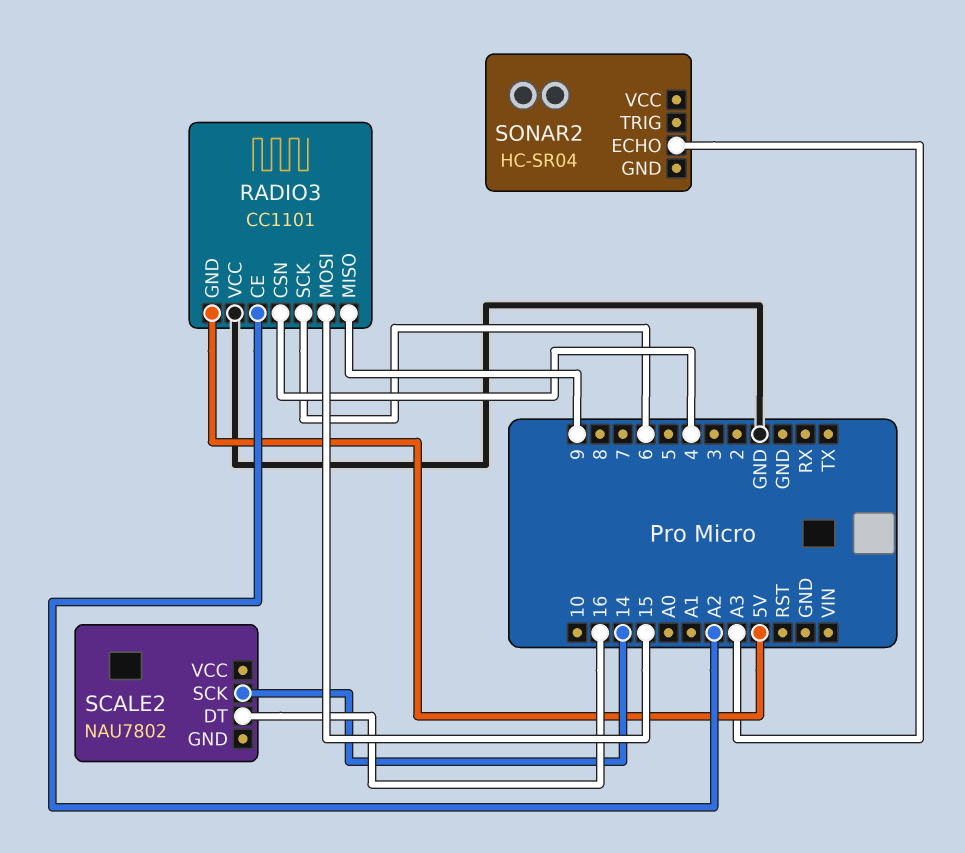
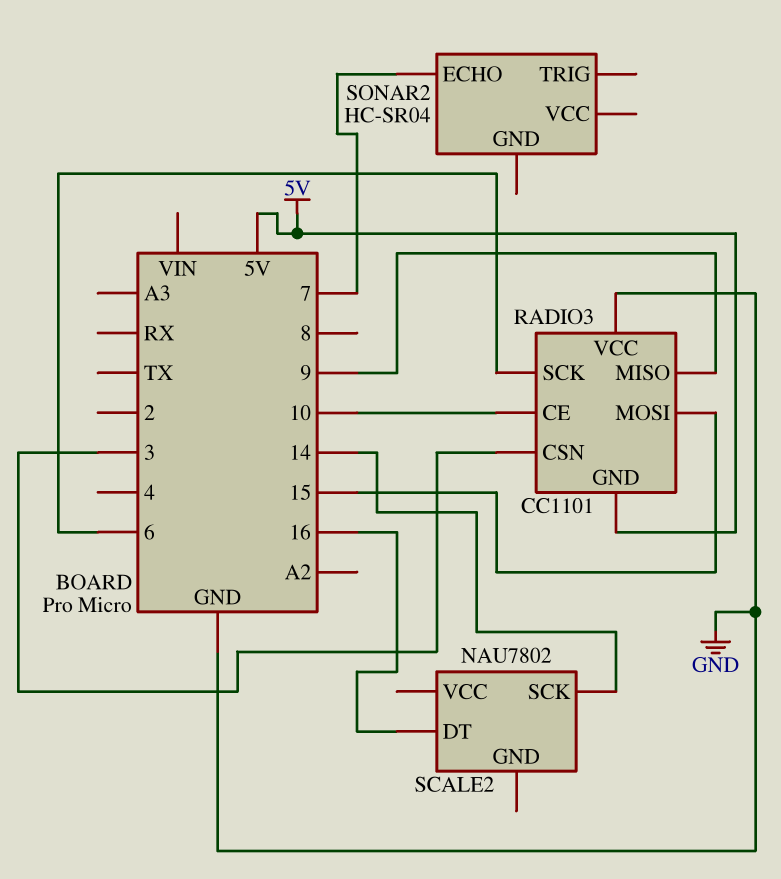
RADIO3 pin CE: A2 -> 10
RADIO3 pin CSN: 4 -> 3
SONAR2 pin ECHO: A3 -> 7

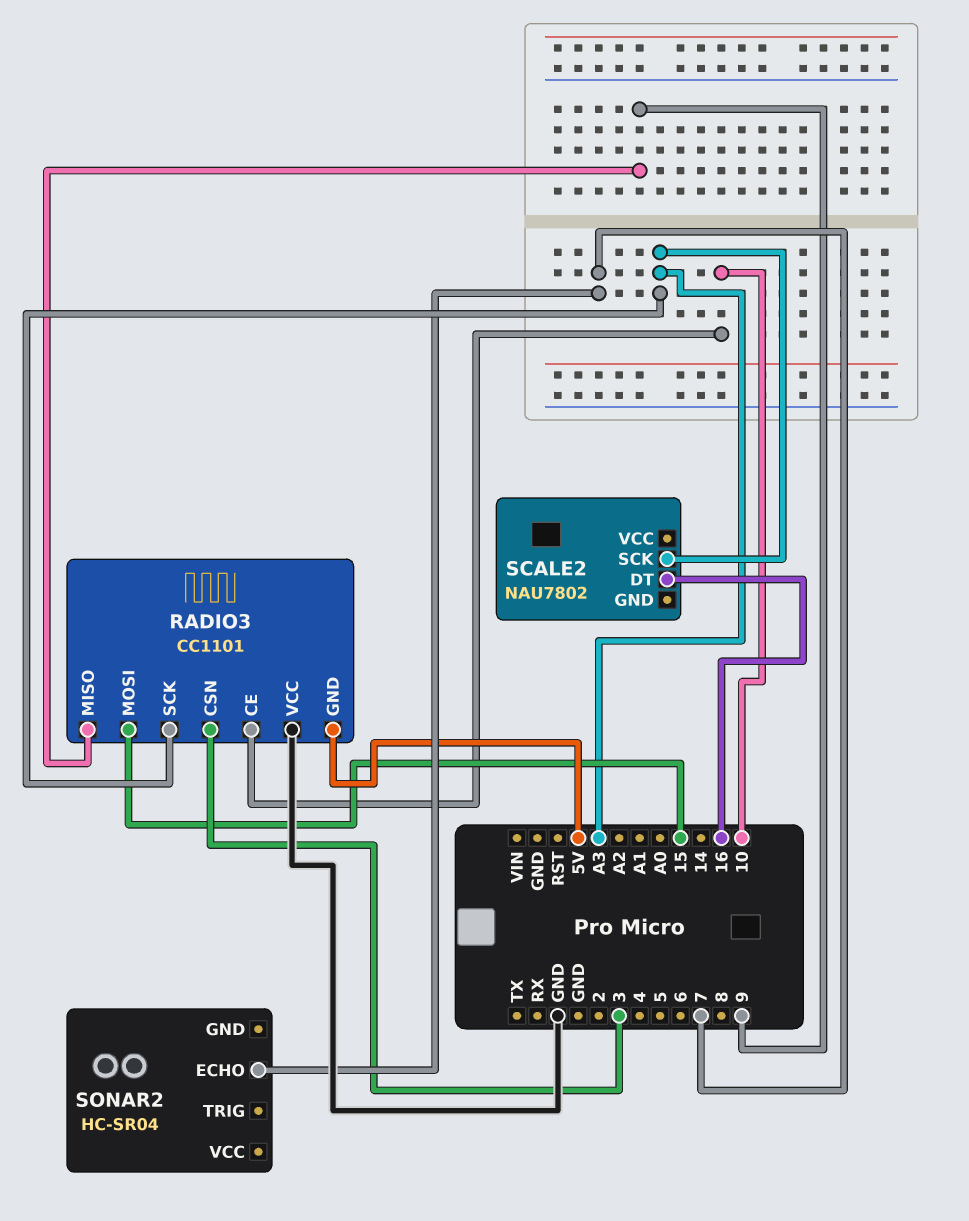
RADIO3 pin SCK: 6 -> A3
SCALE2 pin SCK: 14 -> A3

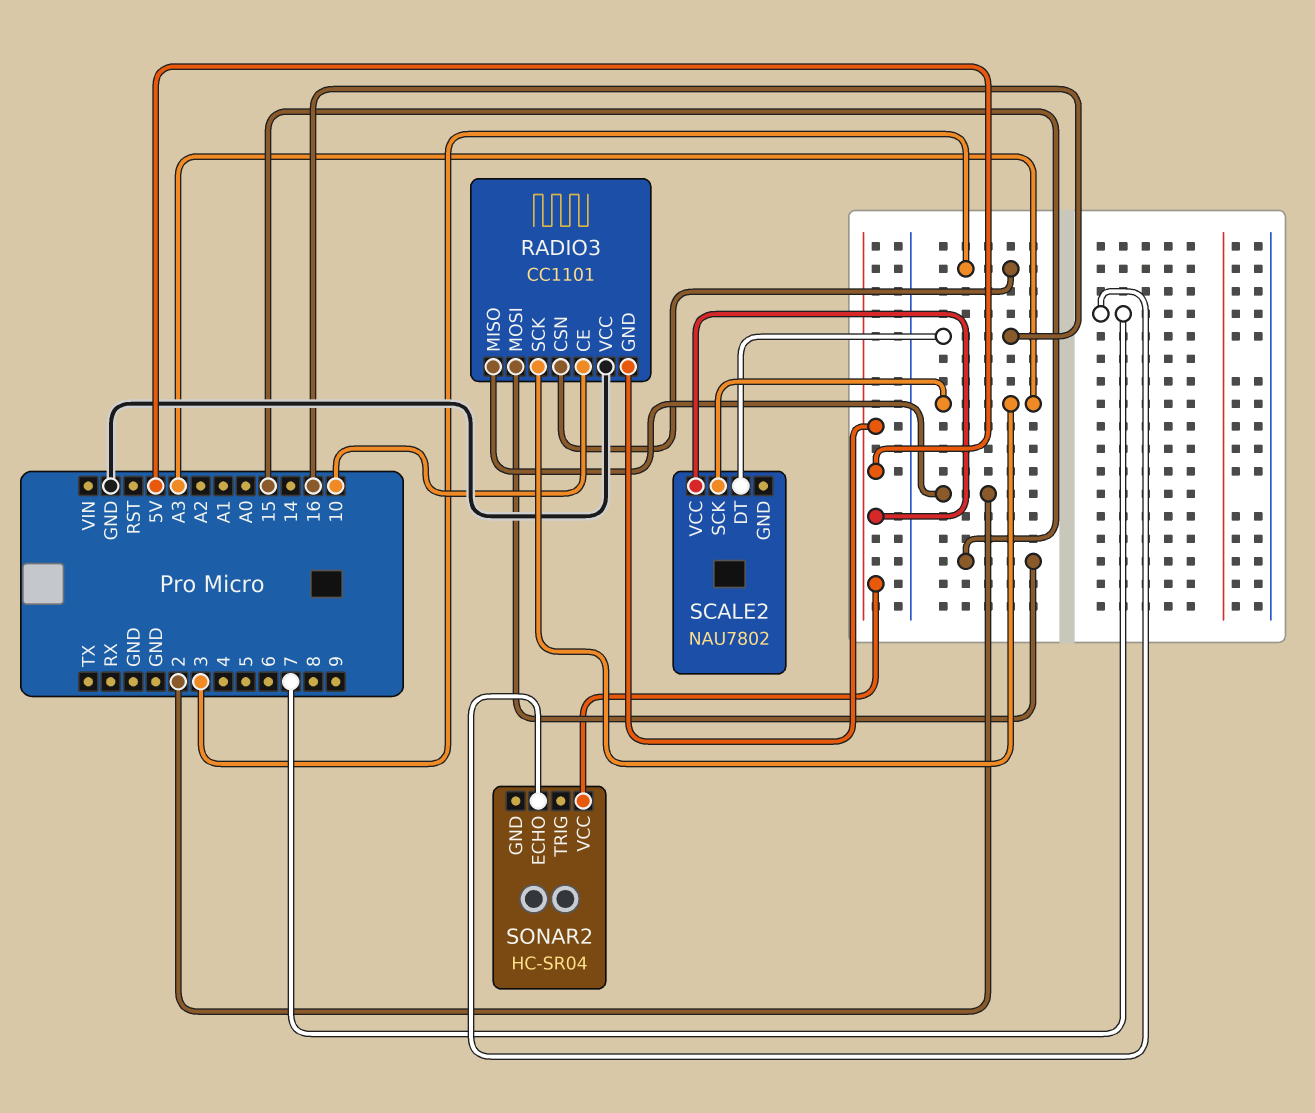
RADIO3 pin MISO: 9 -> 2
SCALE2 pin VCC: none -> 5V
SONAR2 pin VCC: none -> 5V

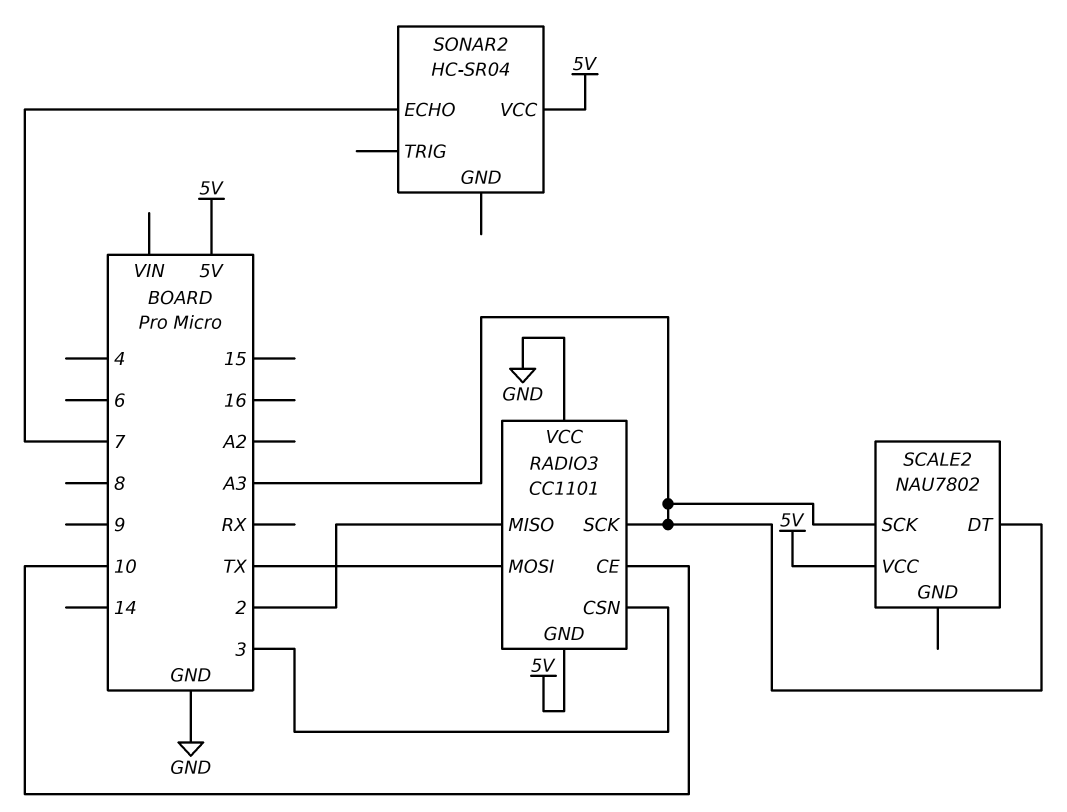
RADIO3 pin MOSI: 15 -> TX
SCALE2 pin DT: 16 -> A3

